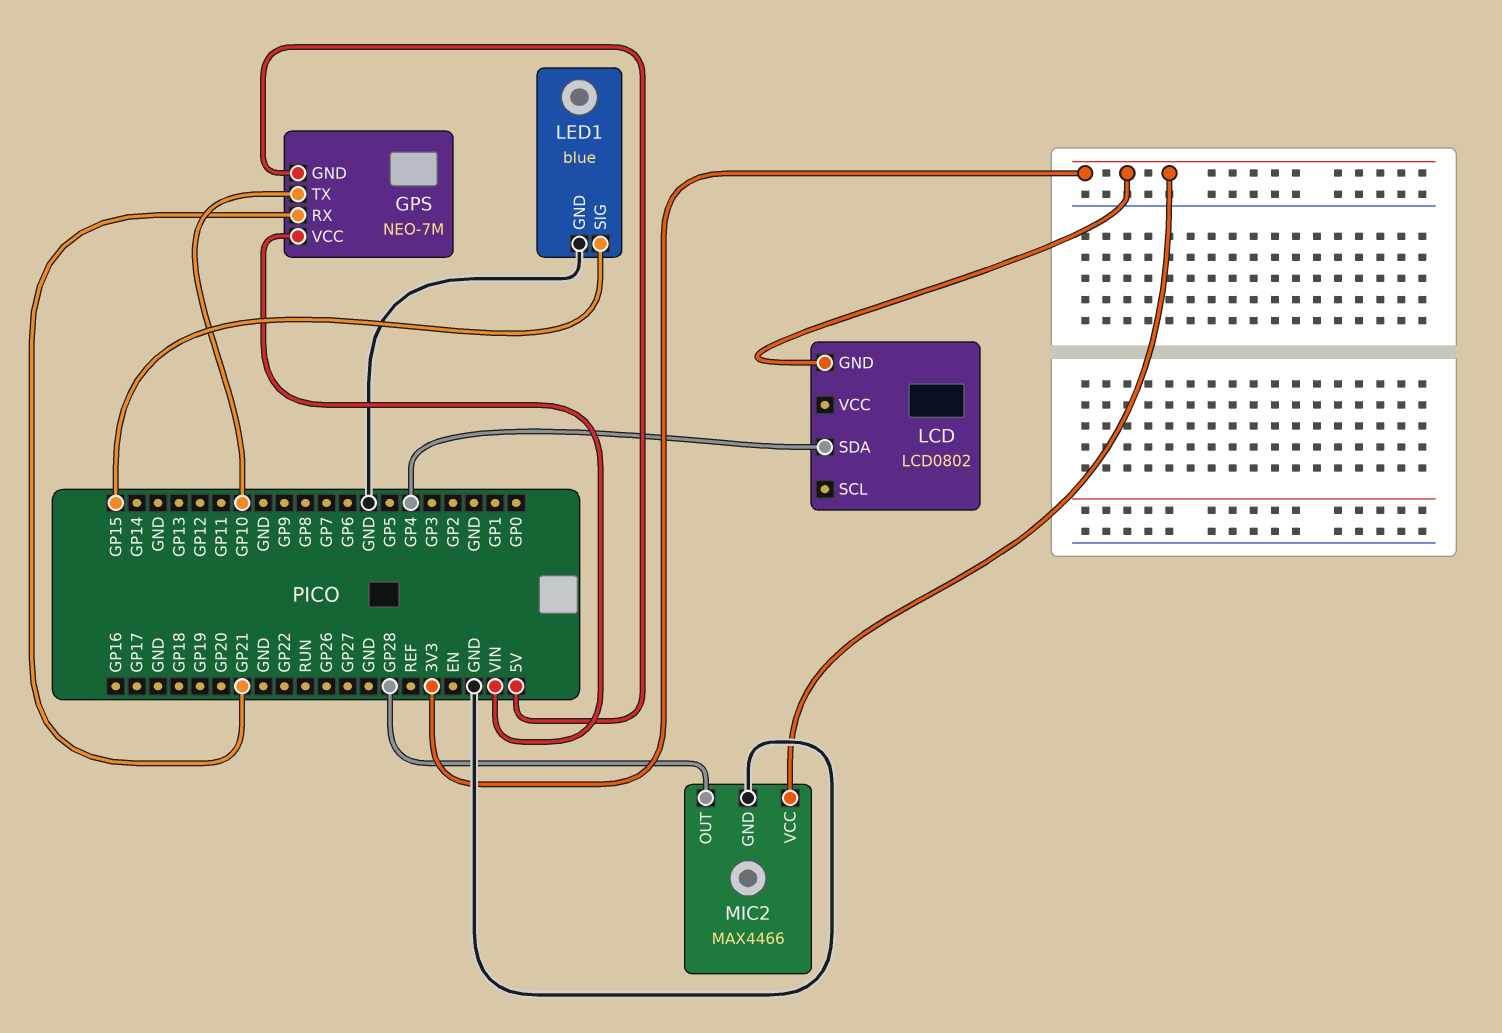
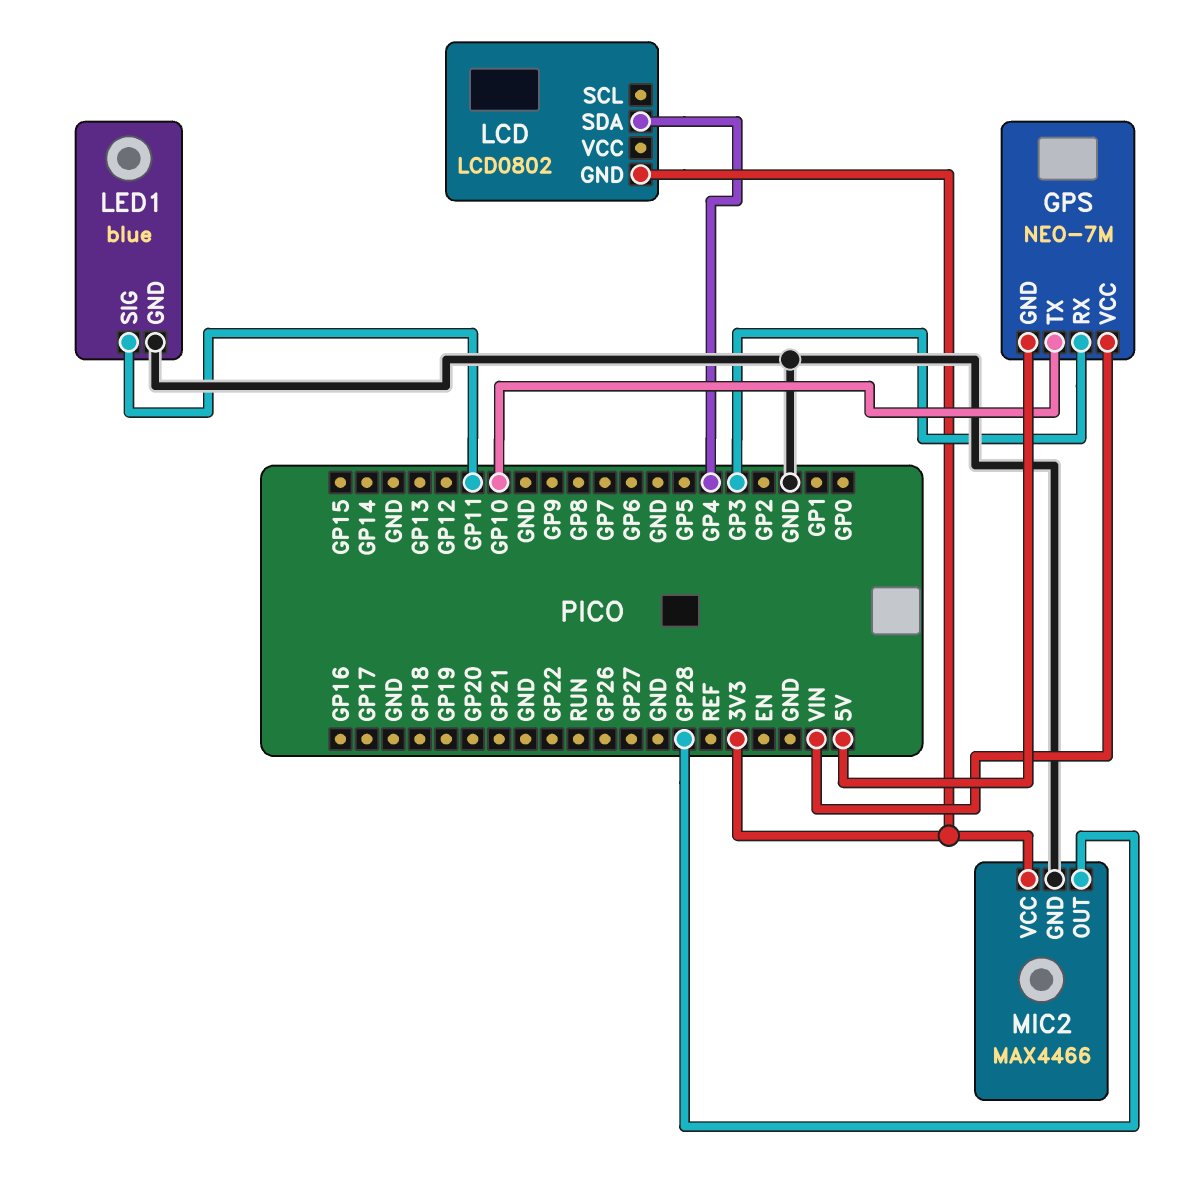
GPS pin RX: GP21 -> GP3
LED1 pin SIG: GP15 -> GP11

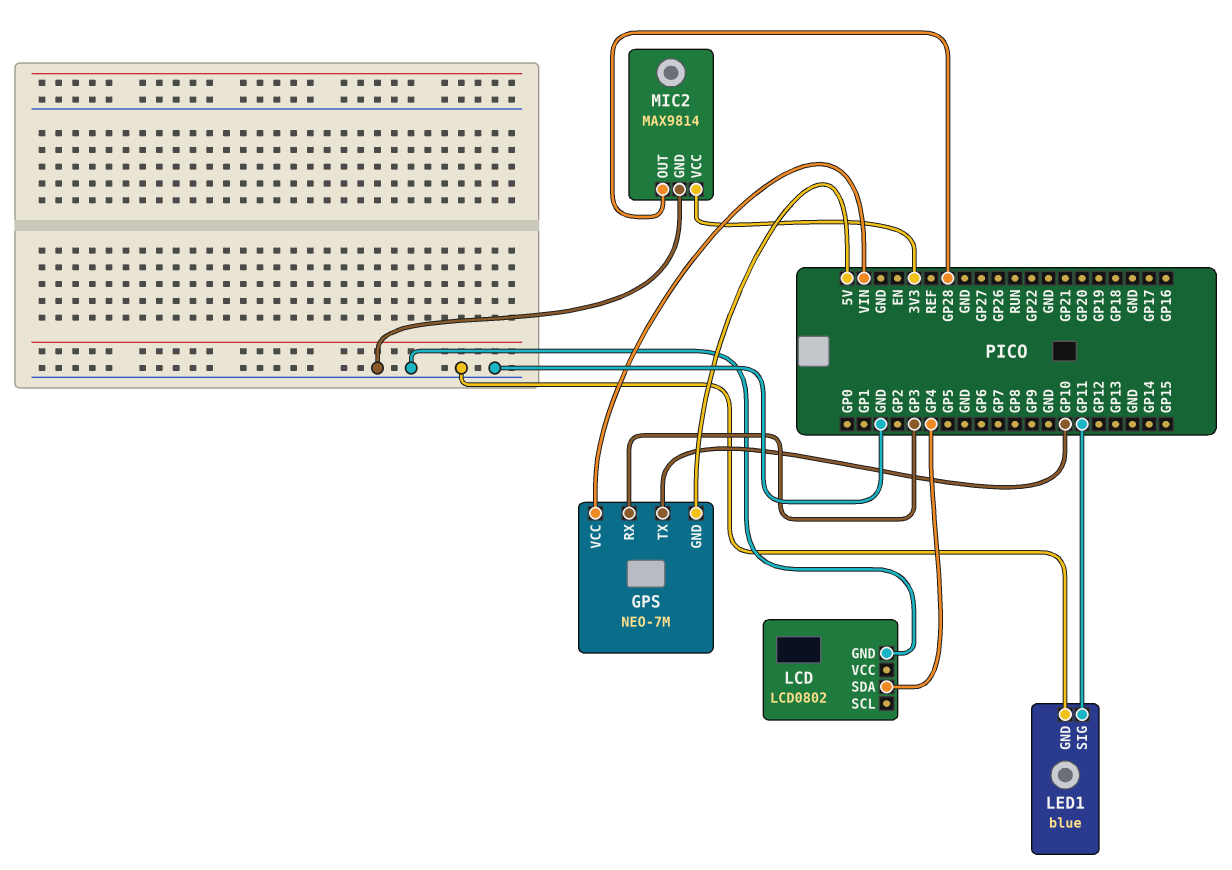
LCD pin GND: 3V3 -> GND
MIC2: MAX4466 -> MAX9814

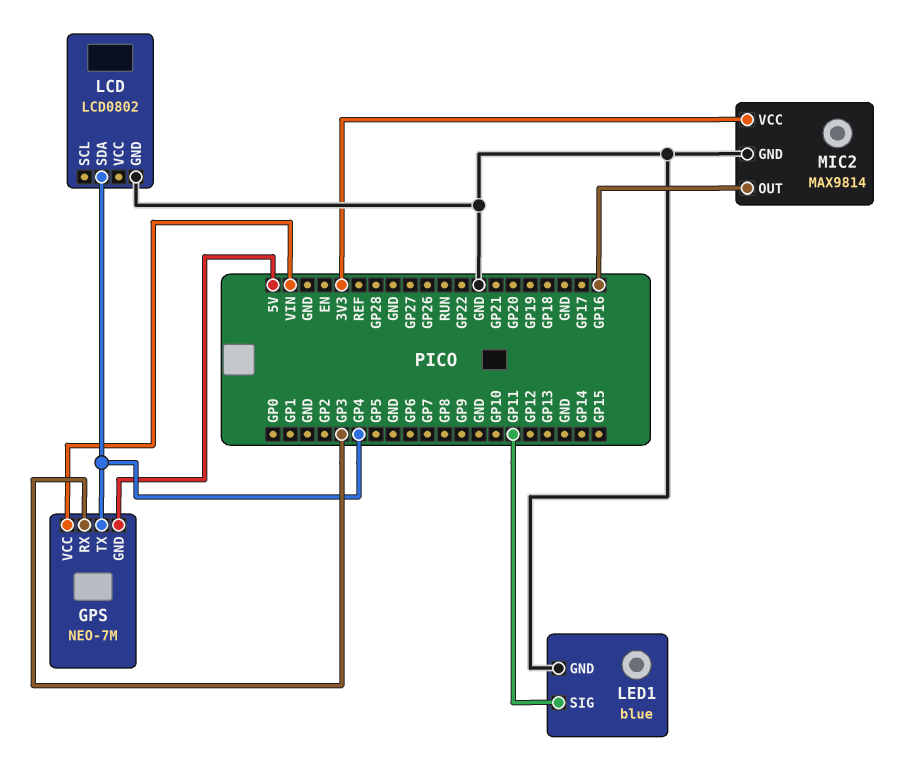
GPS pin TX: GP10 -> GP4
MIC2 pin OUT: GP28 -> GP16

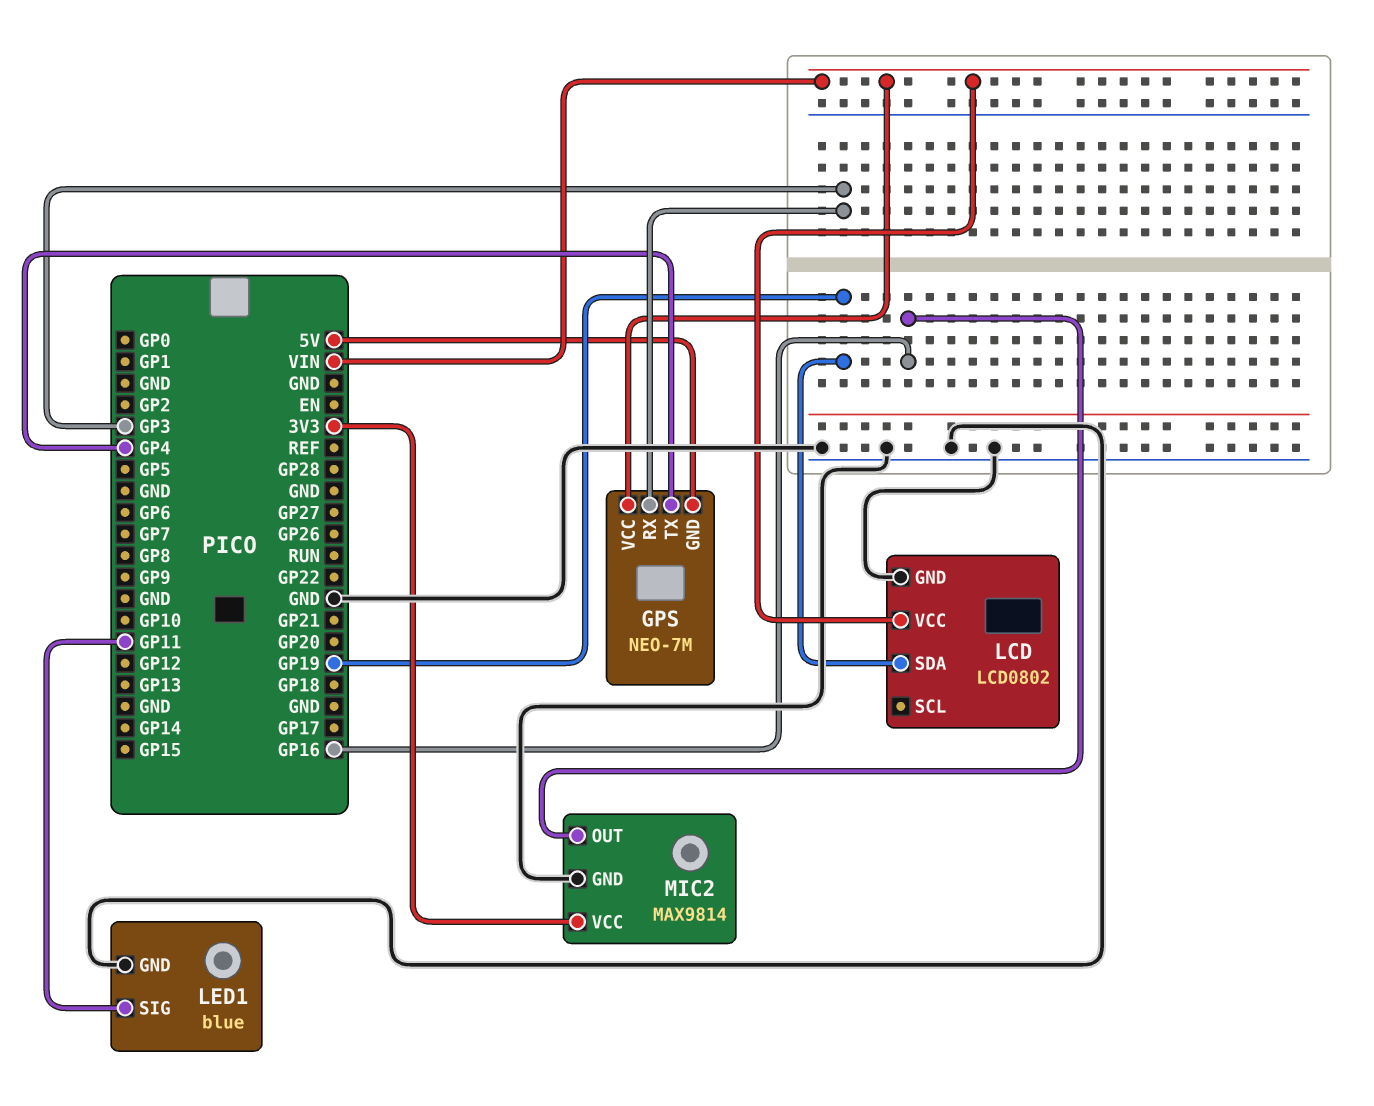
LCD pin SDA: GP4 -> GP19
LCD pin VCC: none -> VIN

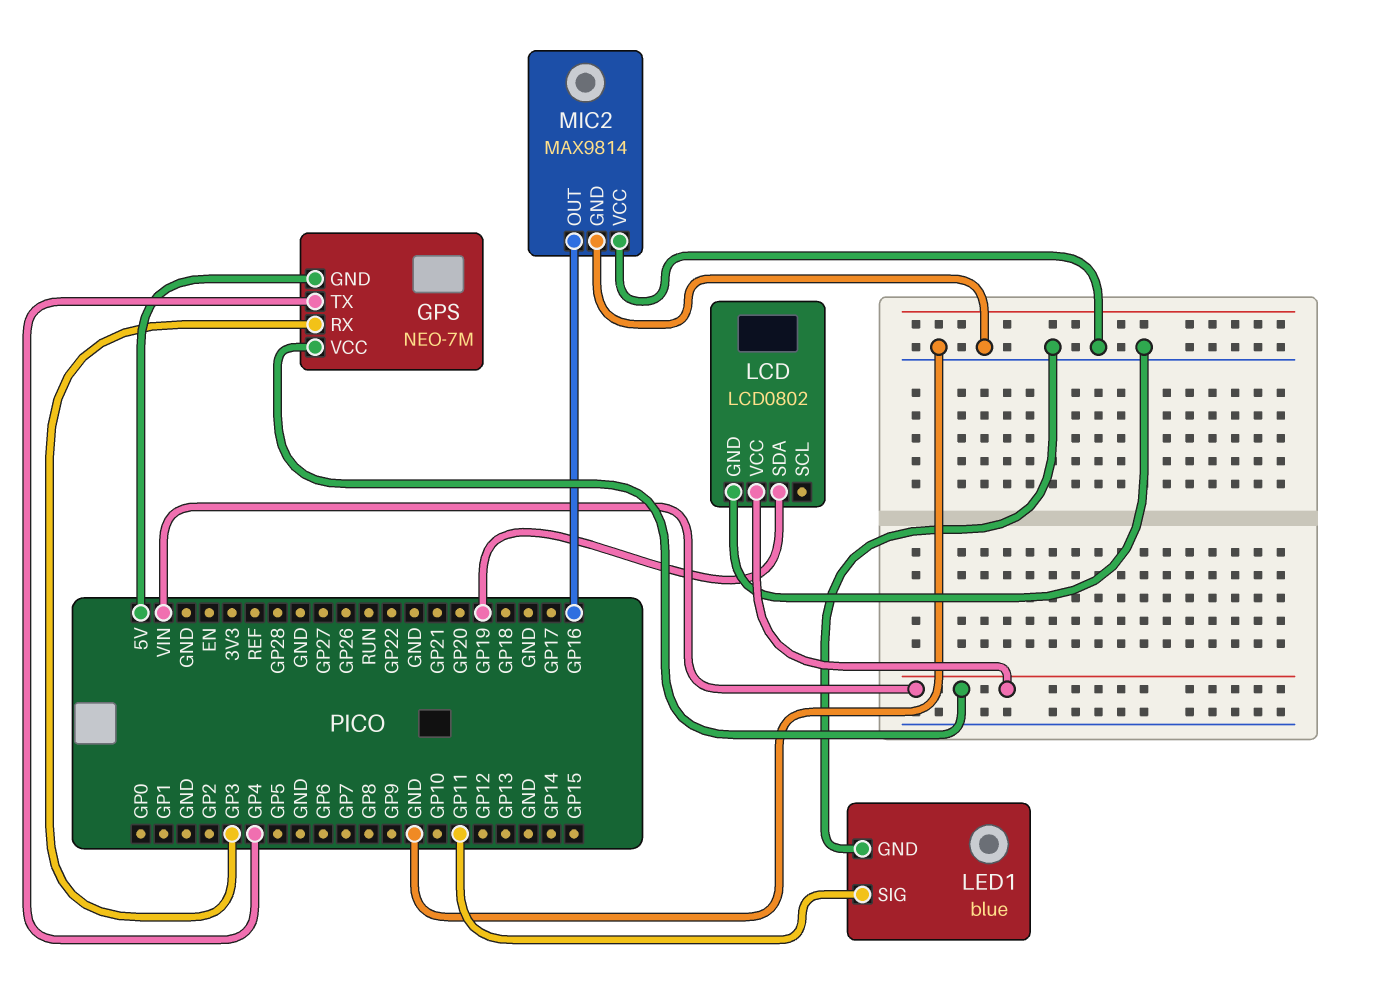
MIC2 pin VCC: 3V3 -> GND

